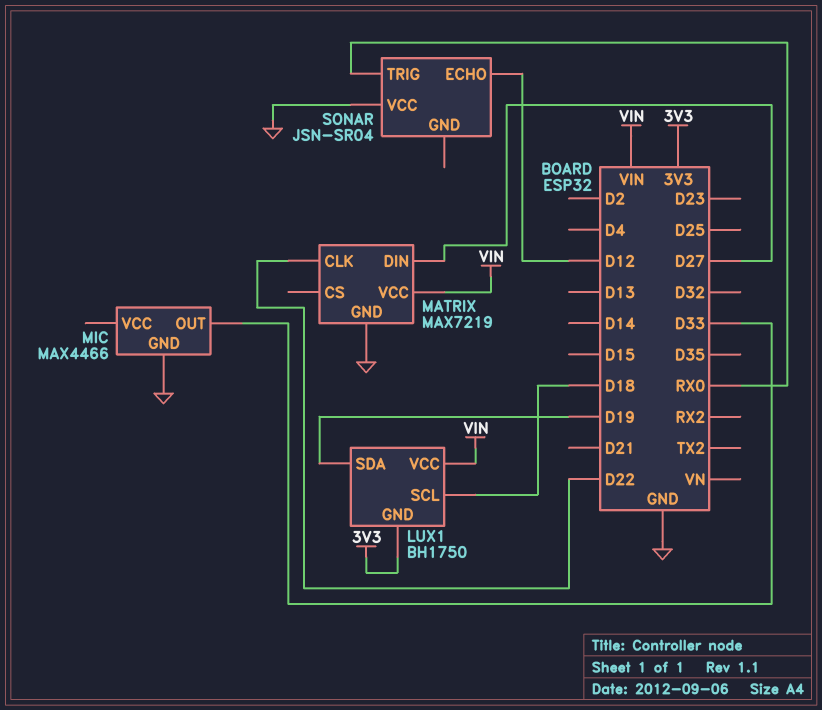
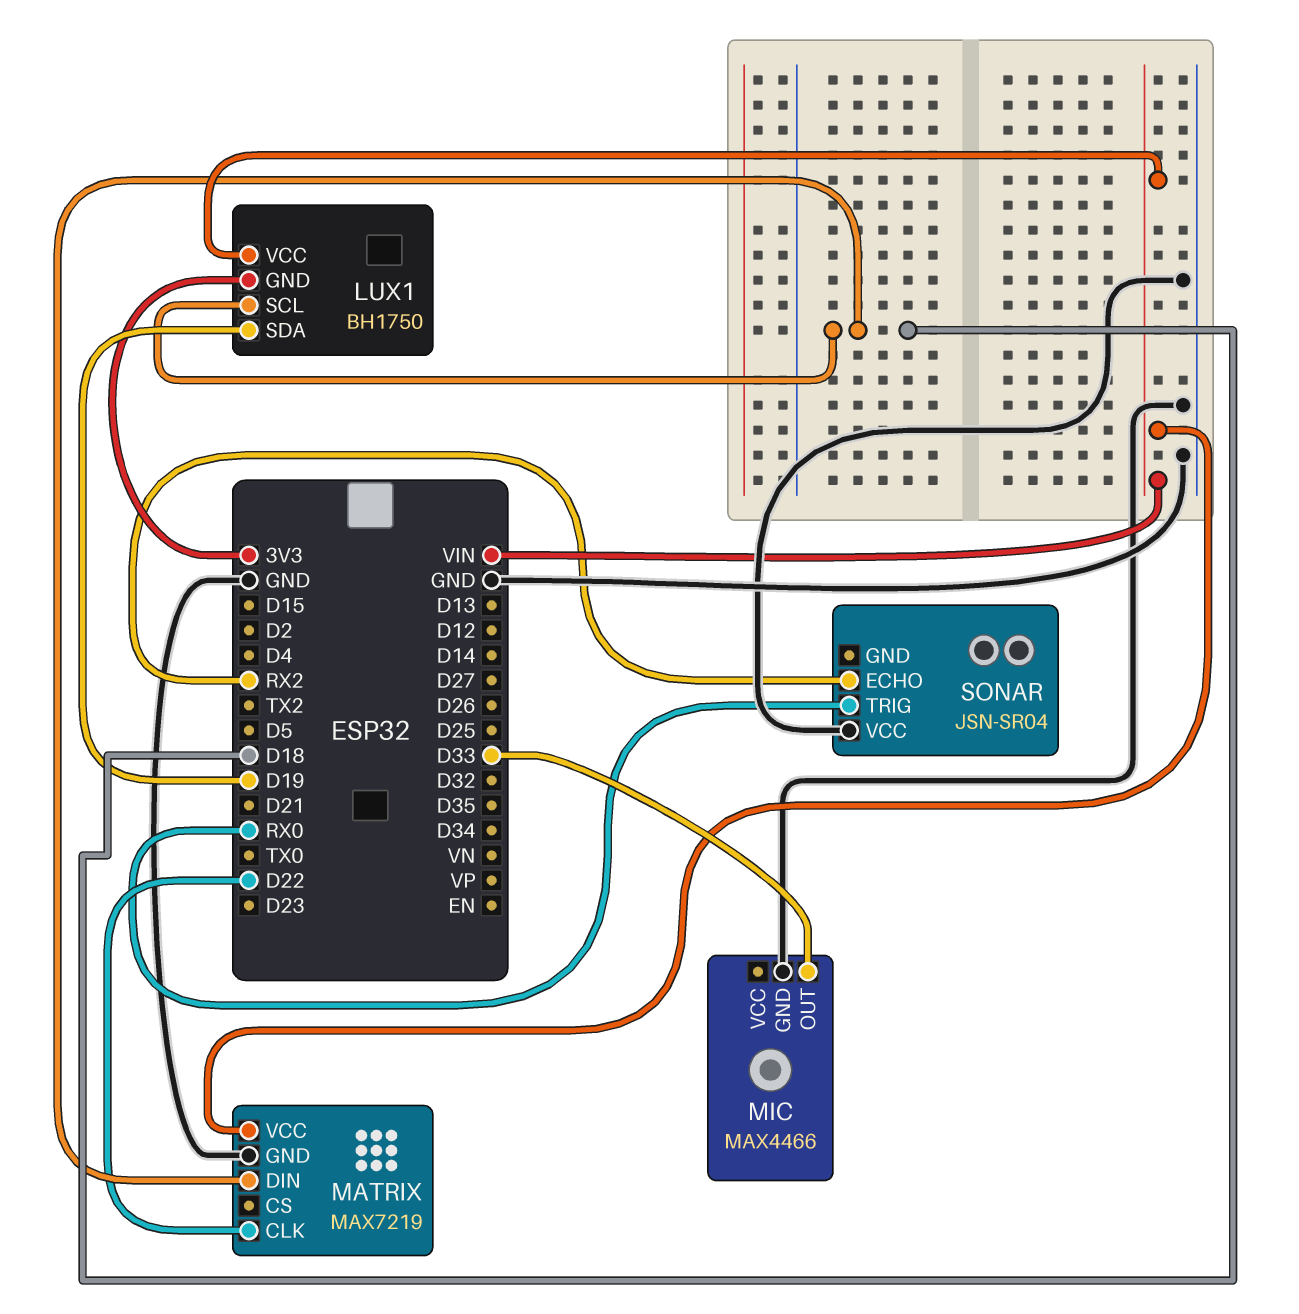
MATRIX pin DIN: D27 -> D18
SONAR pin ECHO: D12 -> RX2

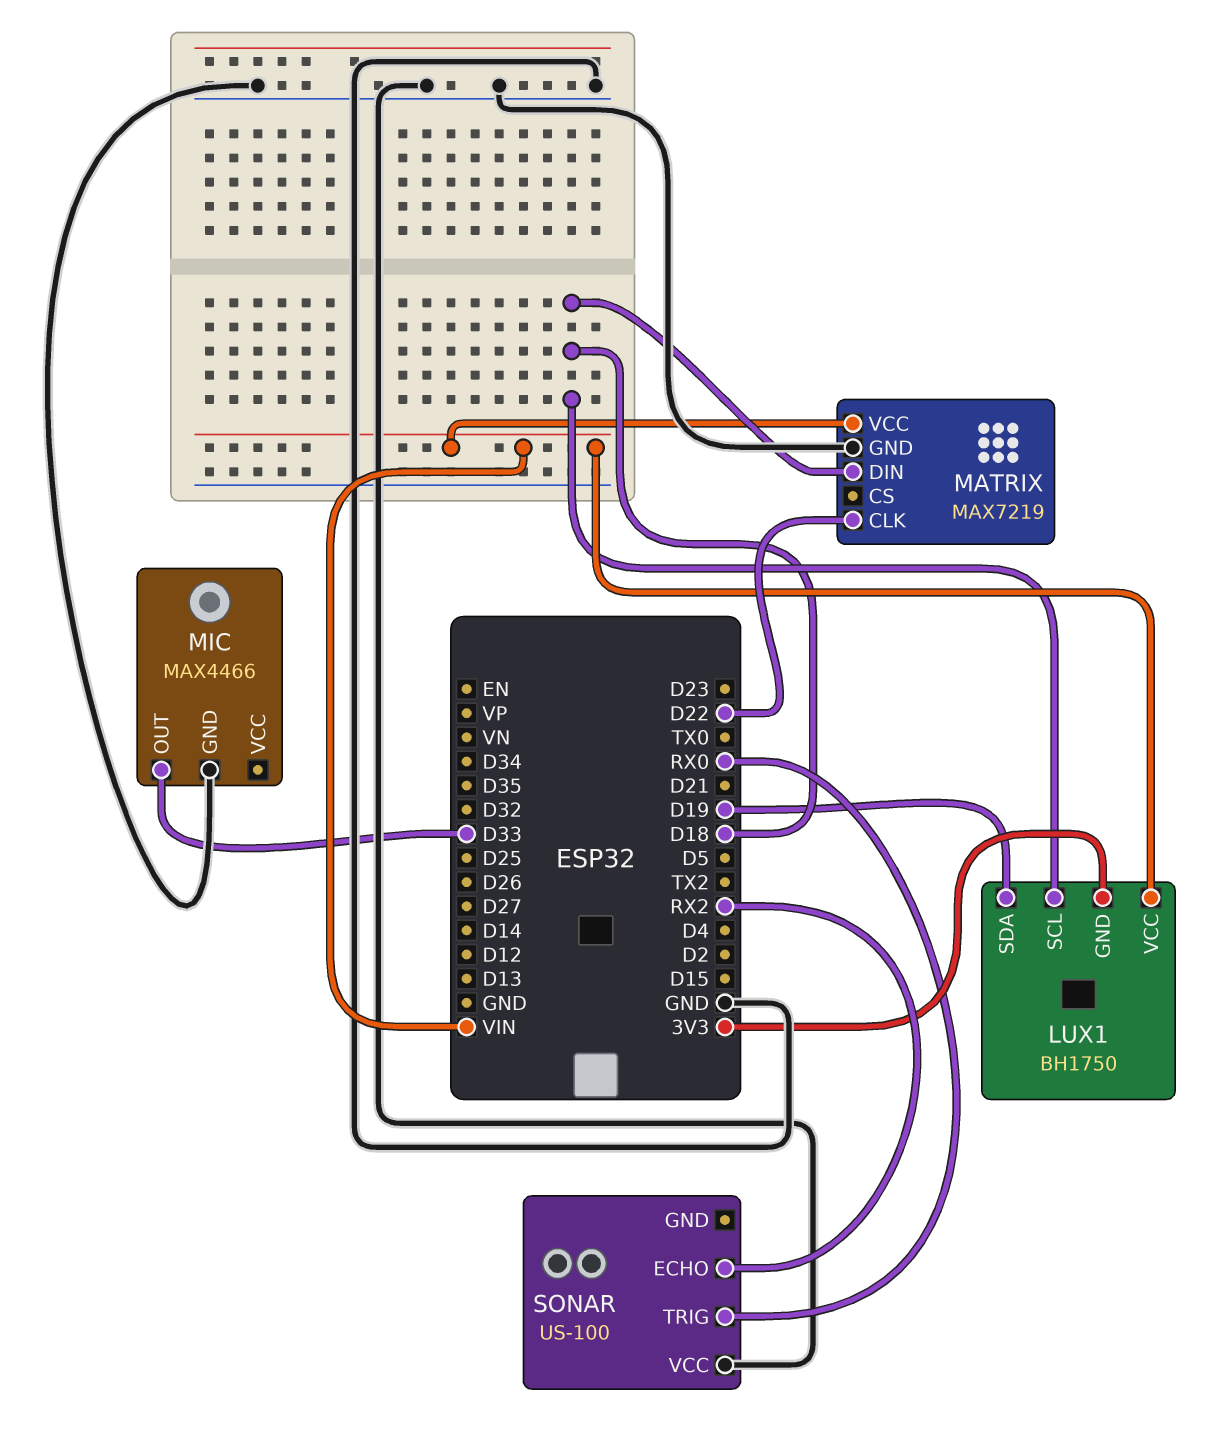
SONAR: JSN-SR04 -> US-100

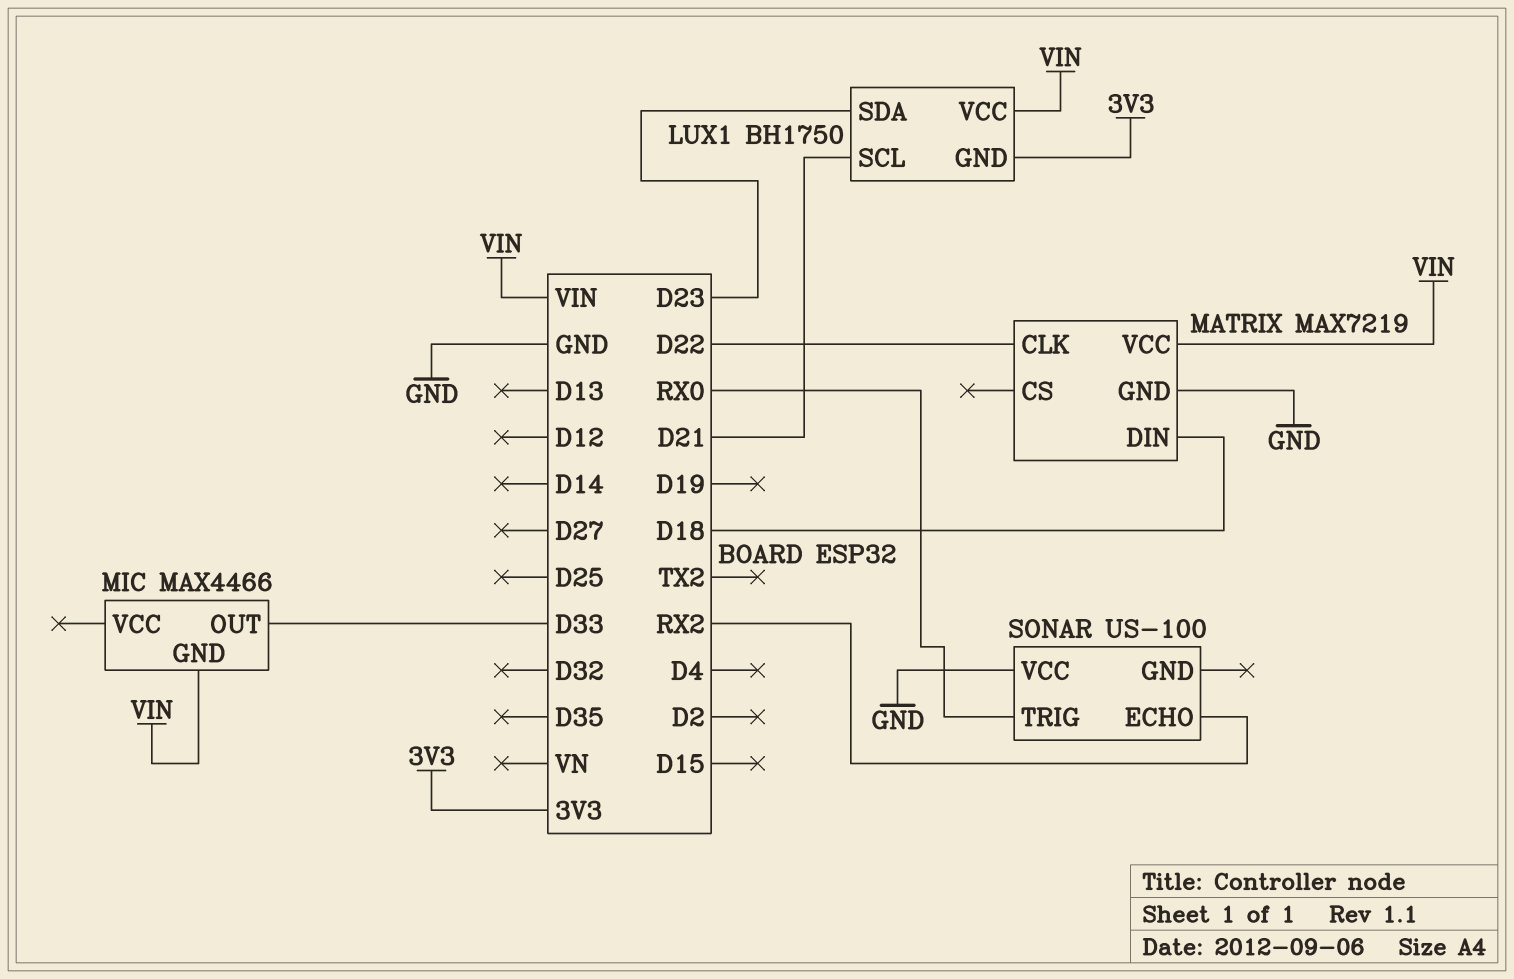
LUX1 pin SCL: D18 -> D21
LUX1 pin SDA: D19 -> D23
MIC pin GND: GND -> VIN

